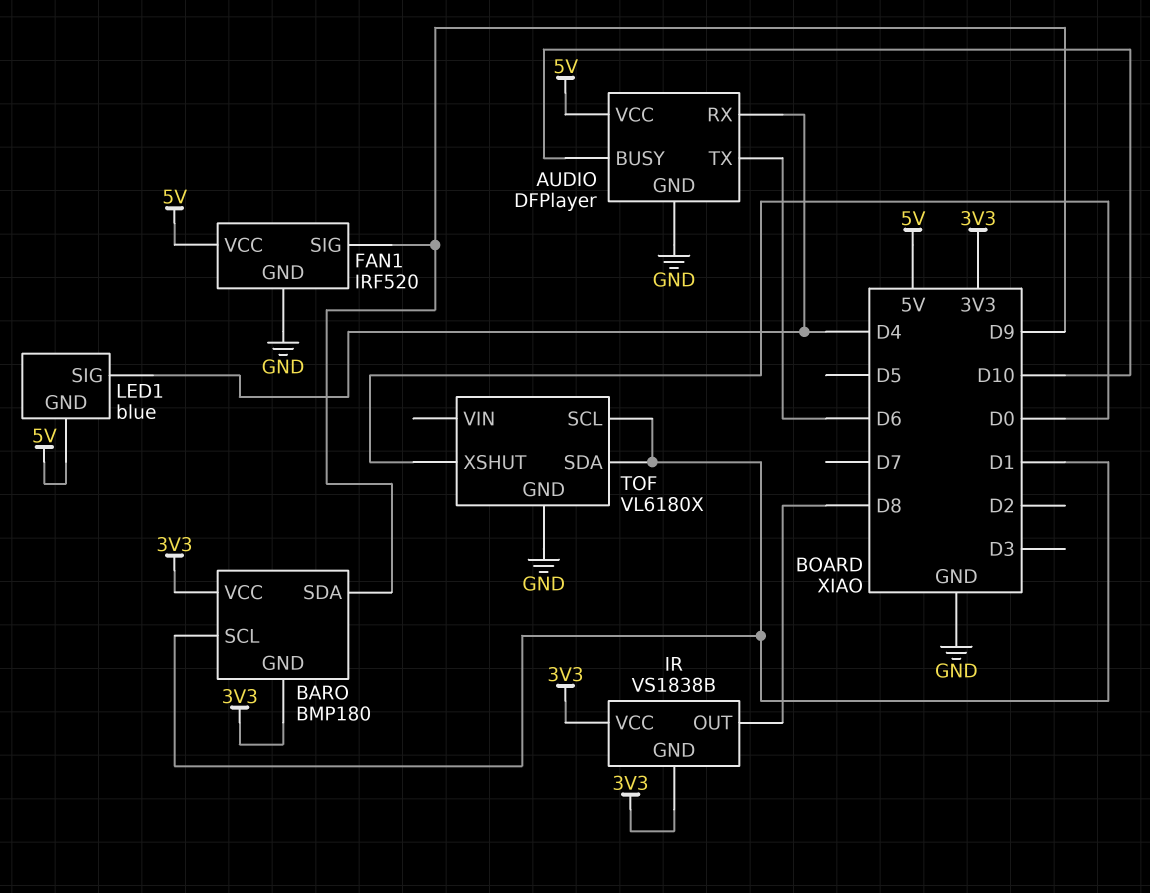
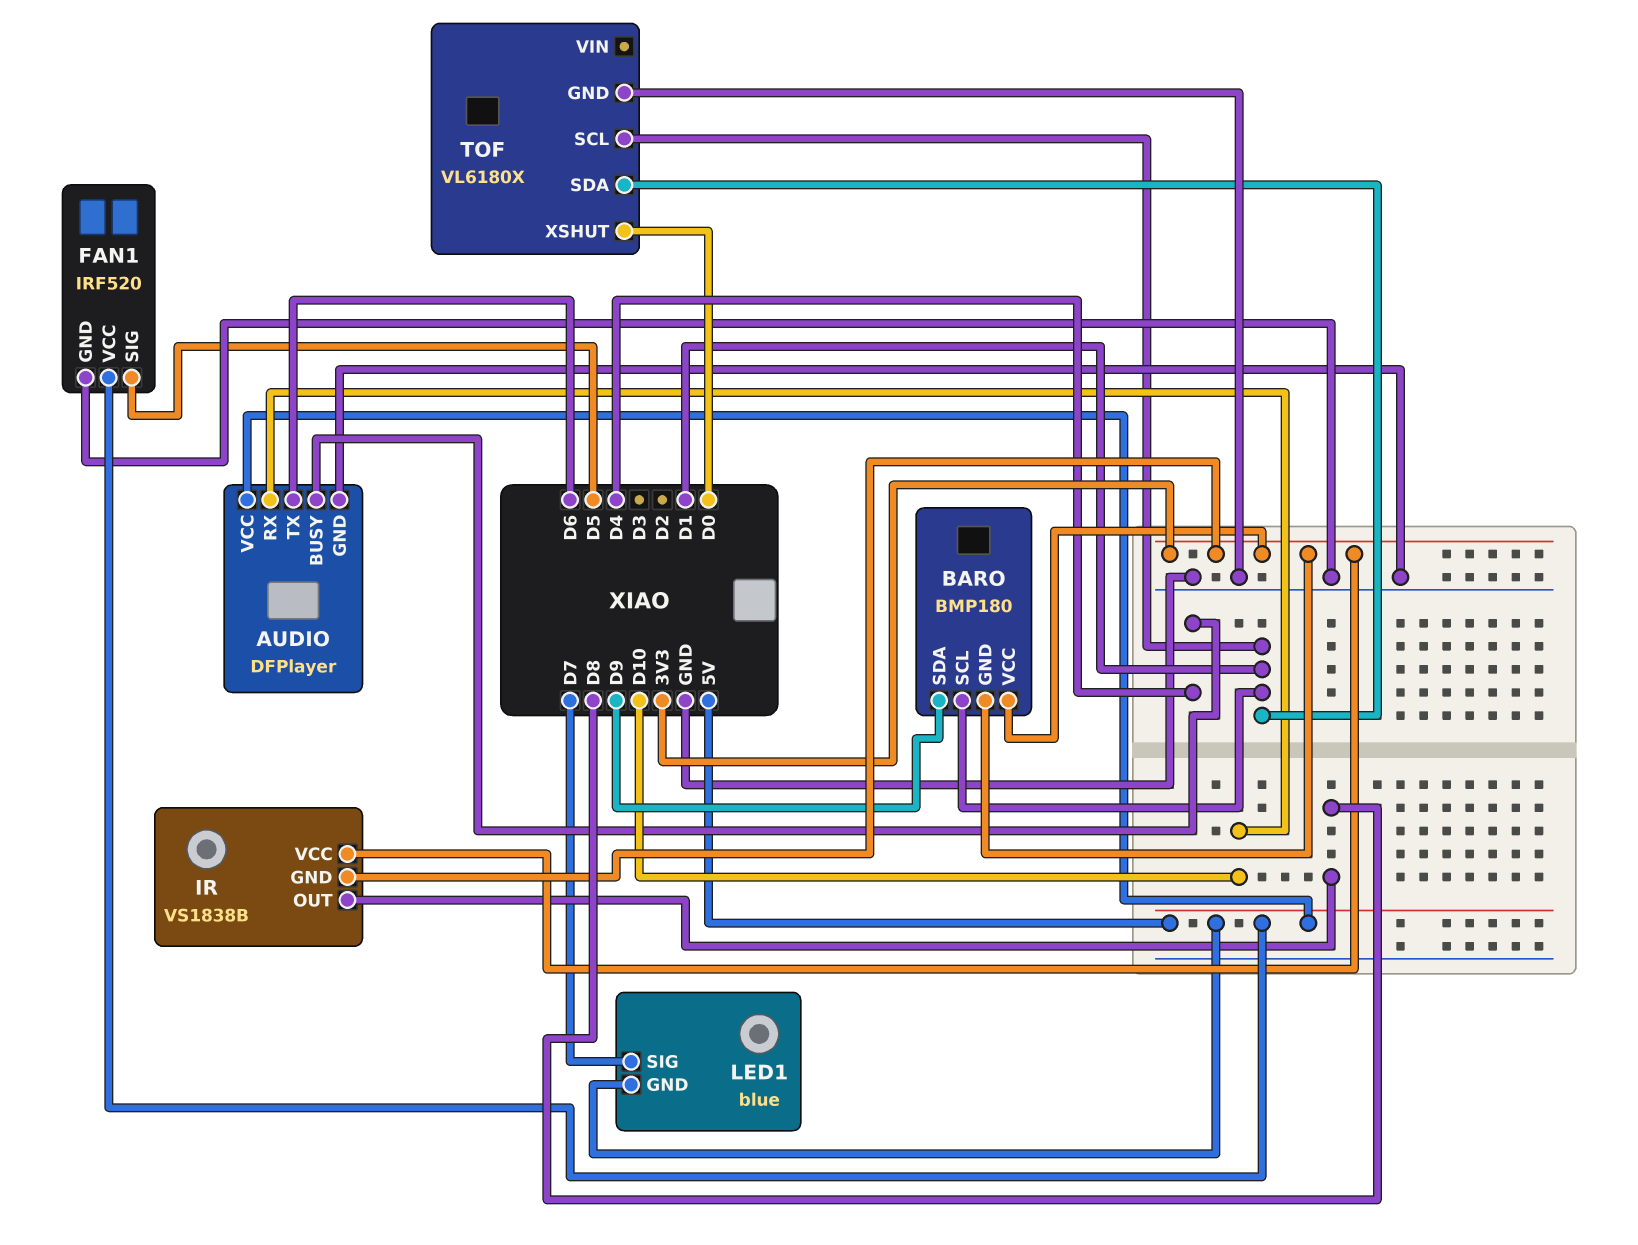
AUDIO pin BUSY: D10 -> D4
AUDIO pin RX: D4 -> D10
FAN1 pin SIG: D9 -> D5
LED1 pin SIG: D4 -> D7

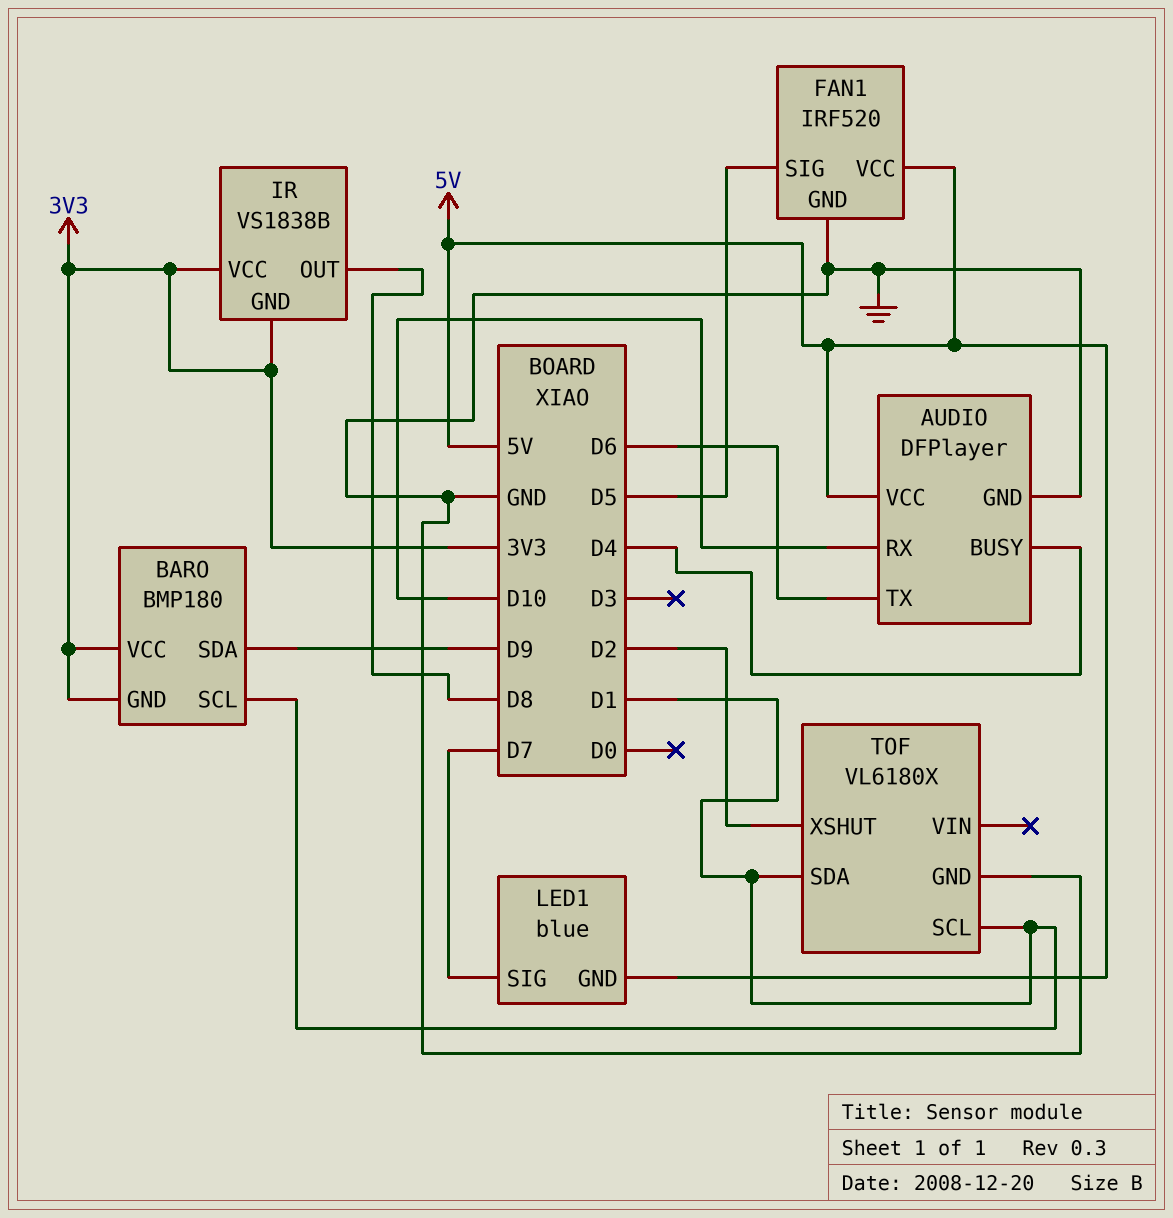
TOF pin XSHUT: D0 -> D2

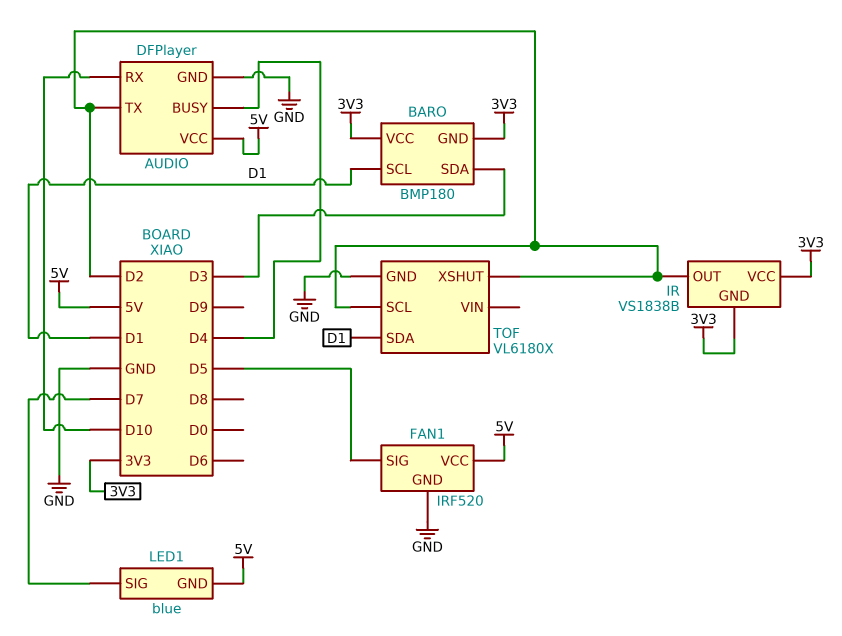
AUDIO pin TX: D6 -> D2
BARO pin SDA: D9 -> D3
IR pin OUT: D8 -> D2
TOF pin SCL: D1 -> D2

